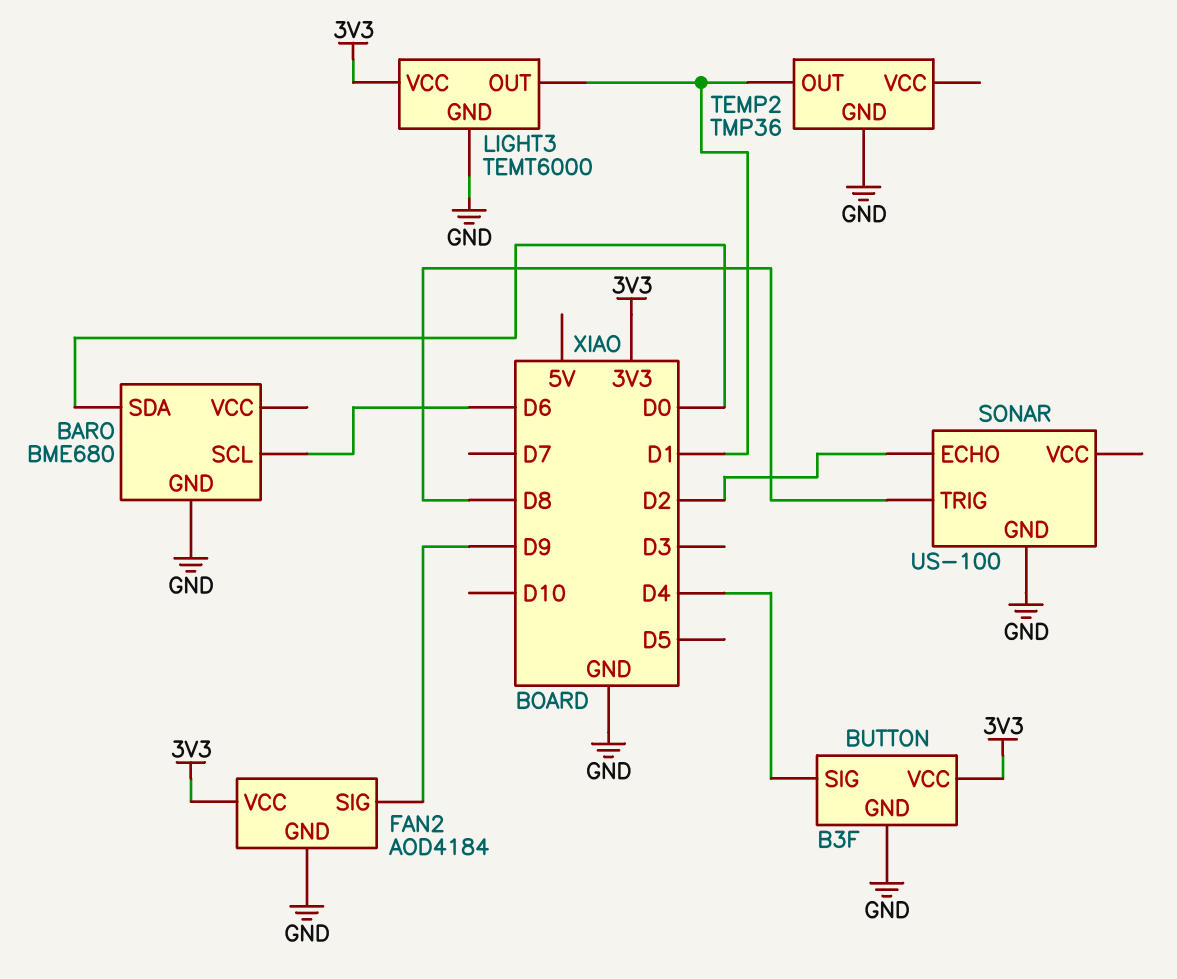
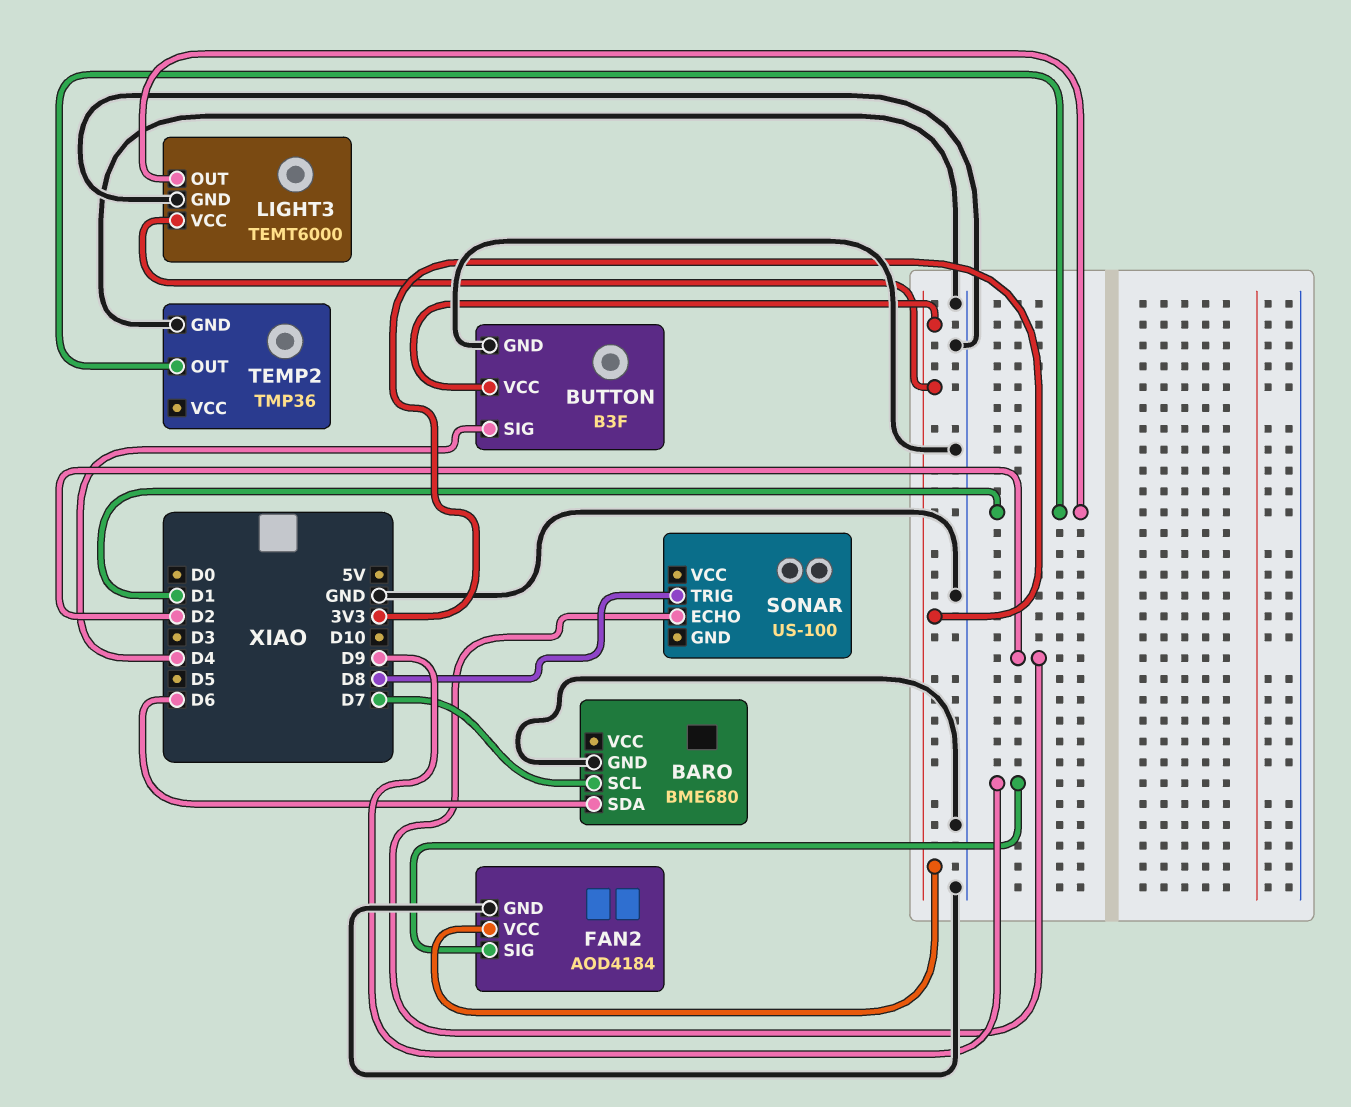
BARO pin SCL: D6 -> D7
BARO pin SDA: D0 -> D6
SONAR pin GND: GND -> none

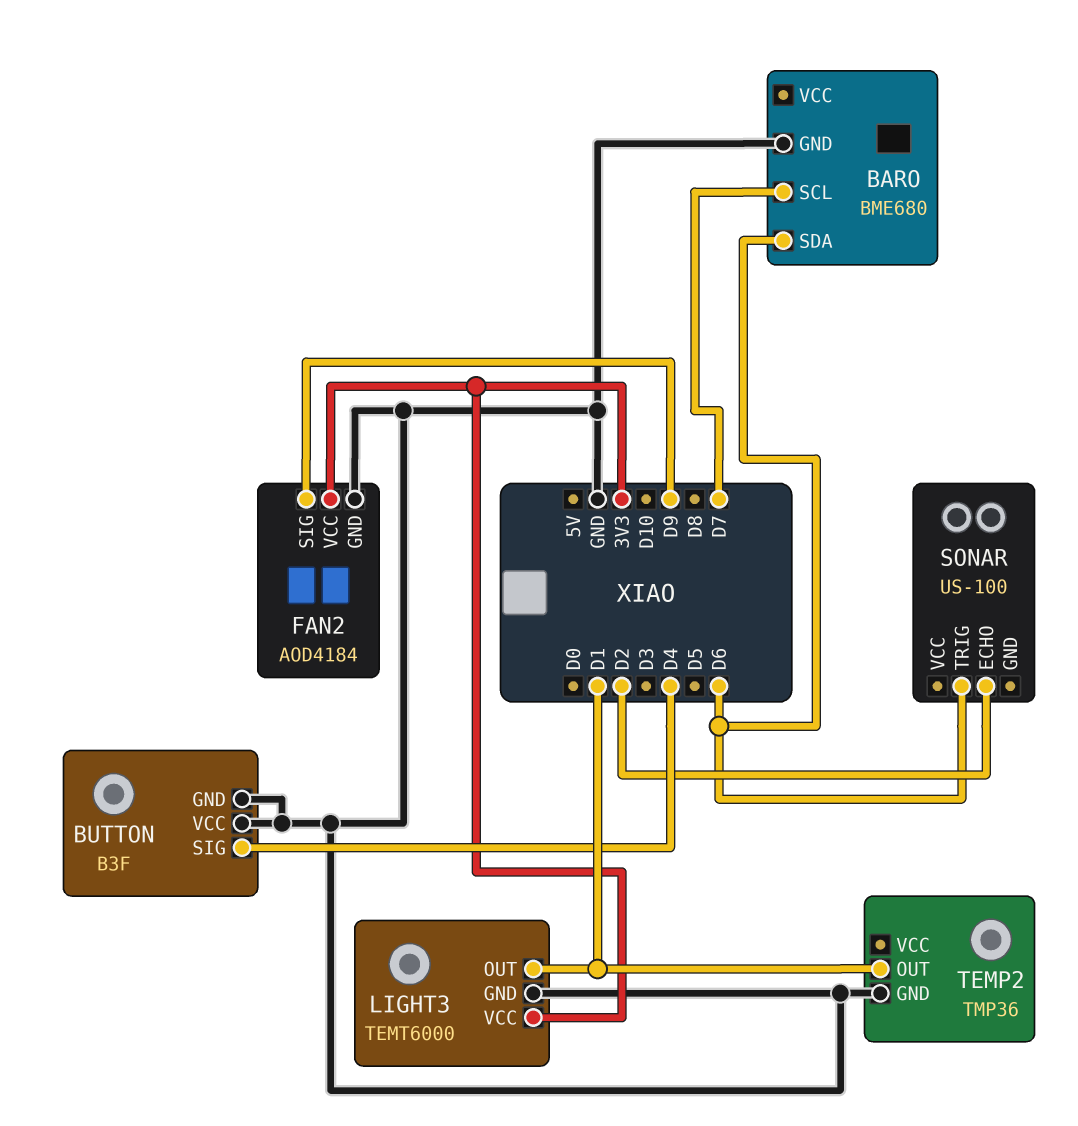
BUTTON pin VCC: 3V3 -> GND
SONAR pin TRIG: D8 -> D6

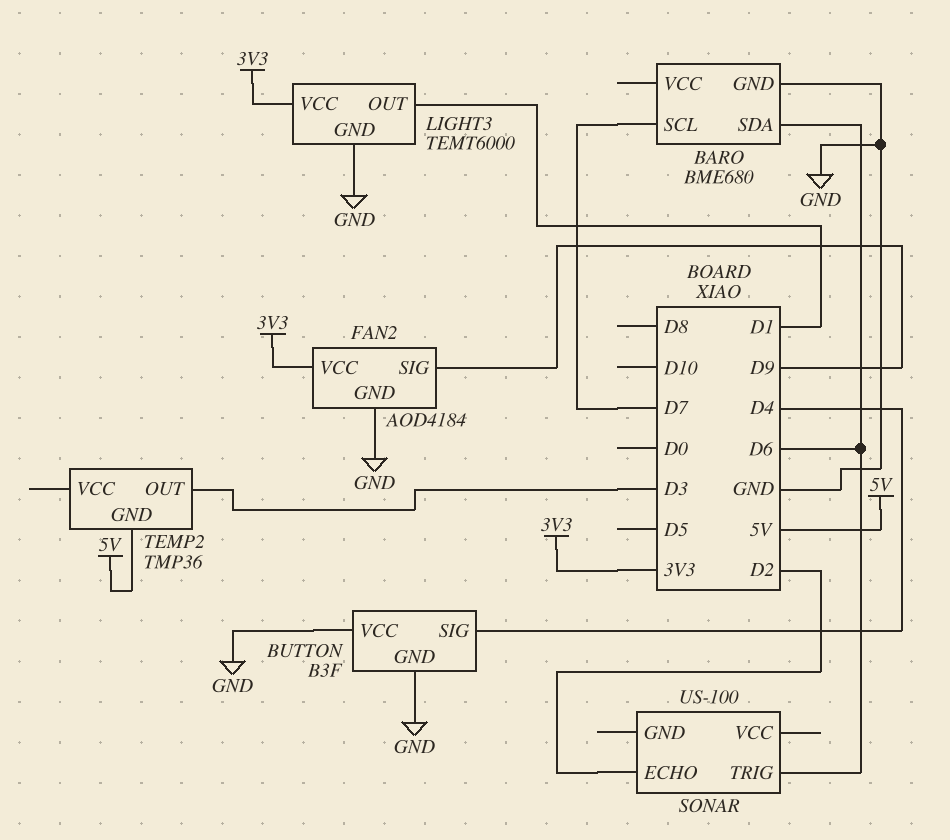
TEMP2 pin GND: GND -> 5V
TEMP2 pin OUT: D1 -> D3

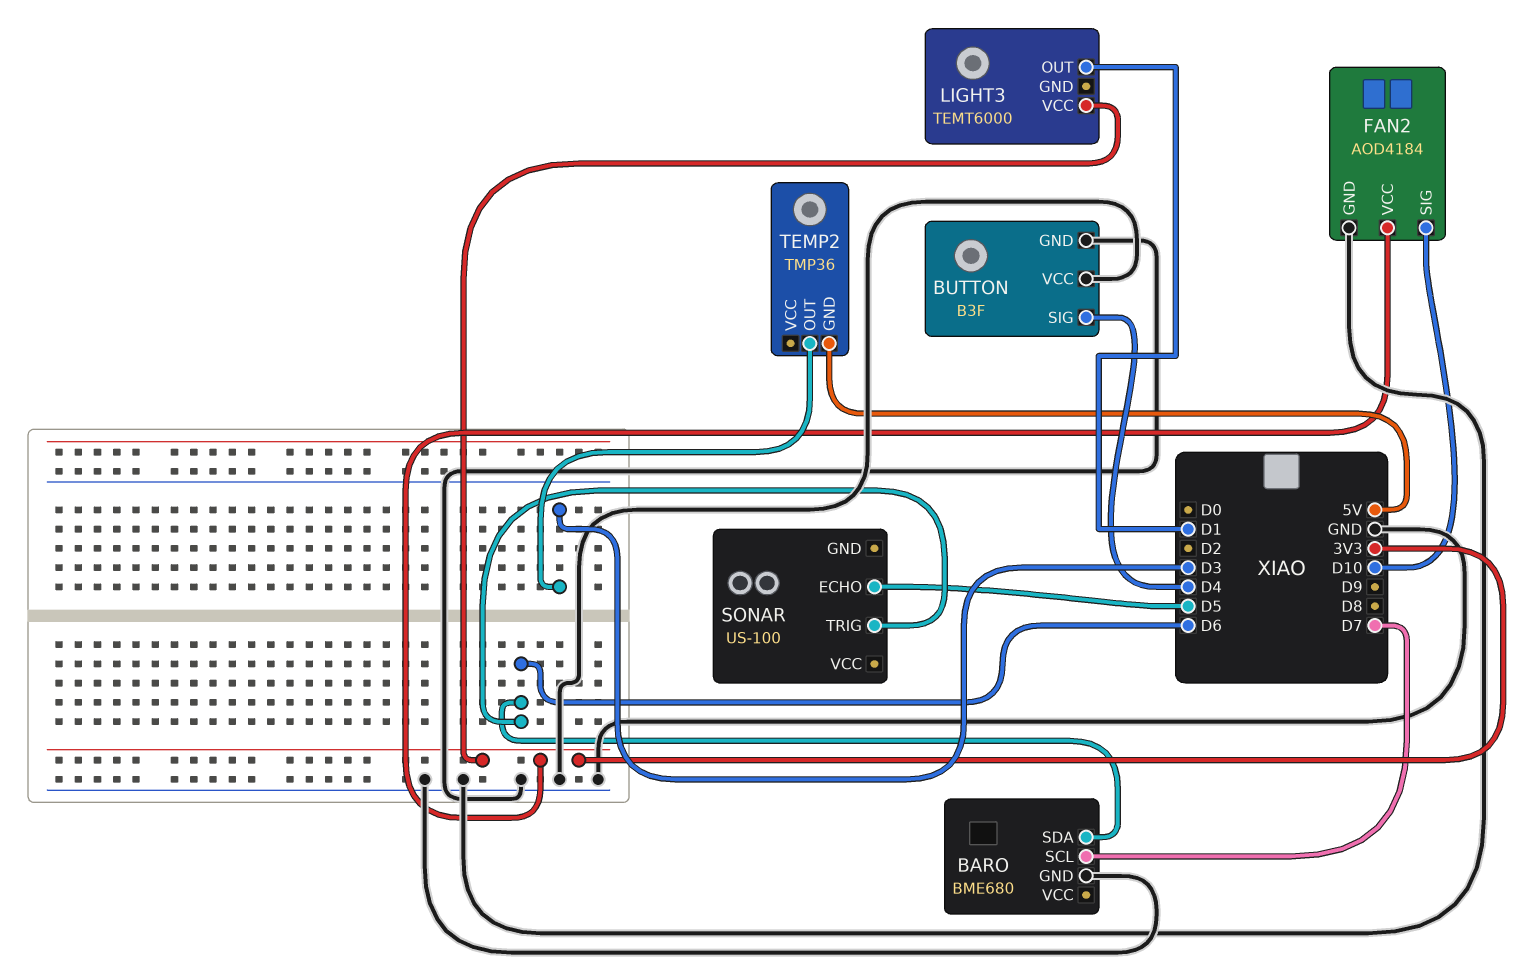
FAN2 pin SIG: D9 -> D10
LIGHT3 pin GND: GND -> none
SONAR pin ECHO: D2 -> D5

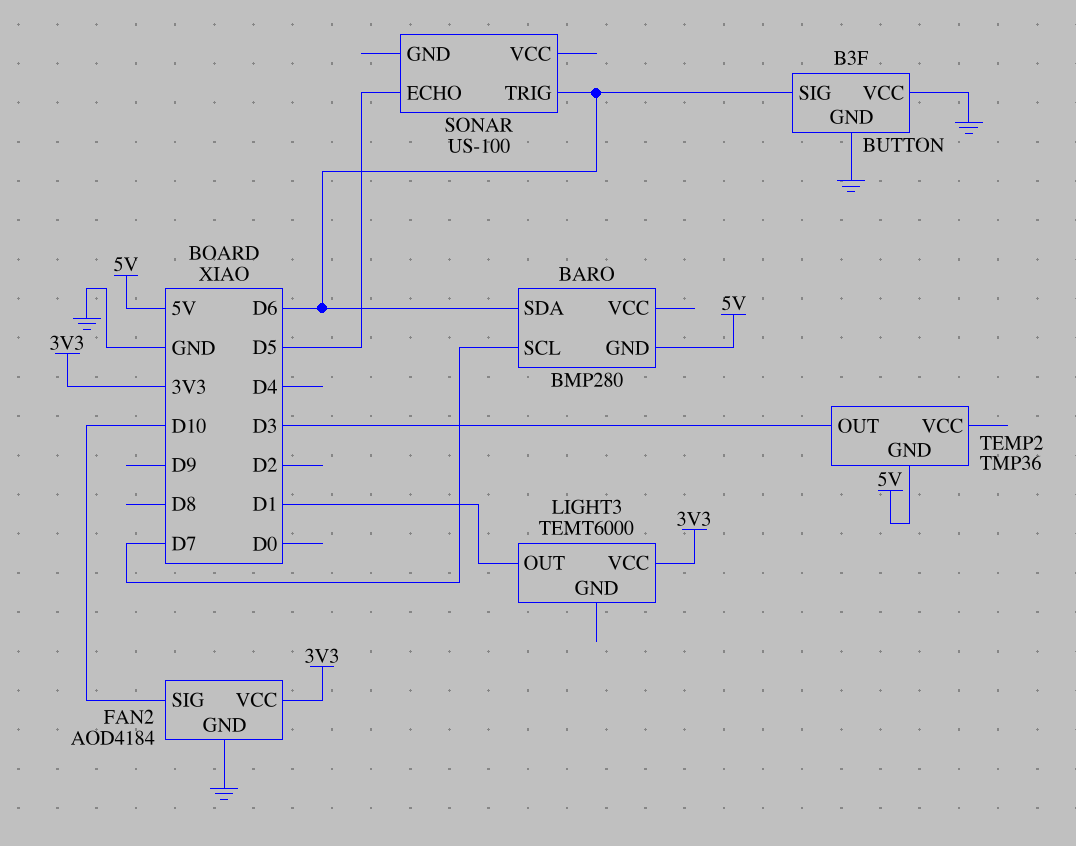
BARO: BME680 -> BMP280
BARO pin GND: GND -> 5V
BUTTON pin SIG: D4 -> D6

